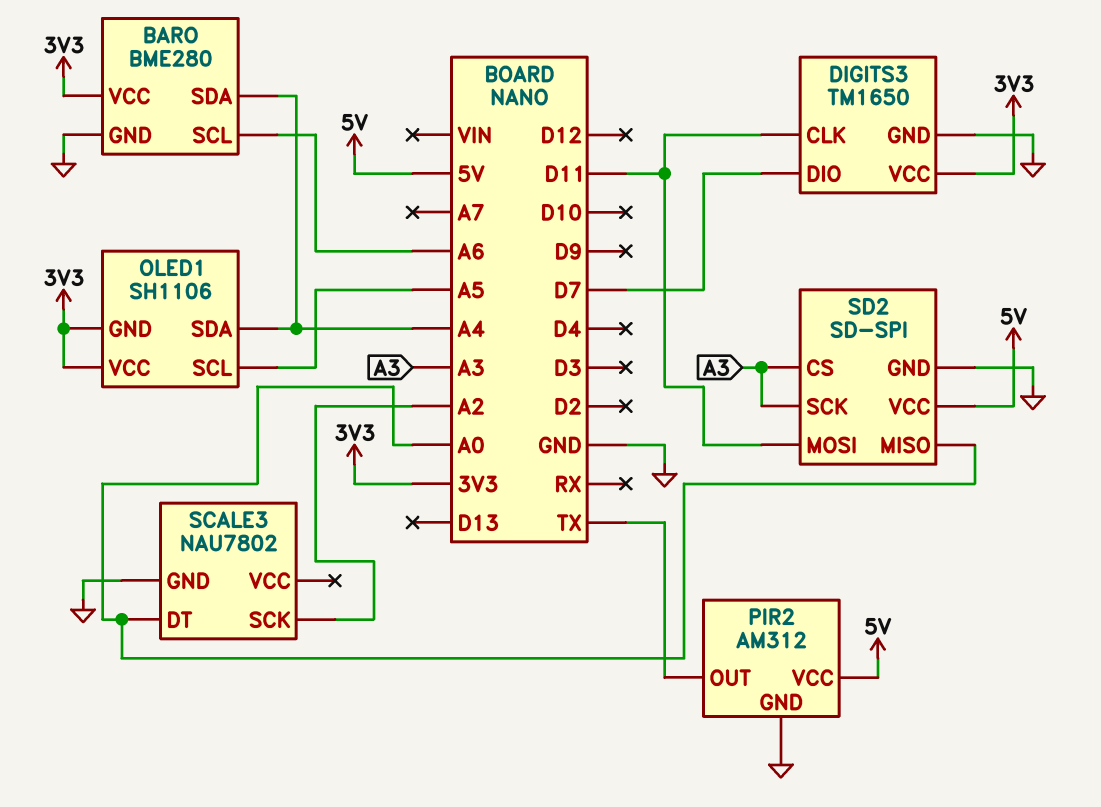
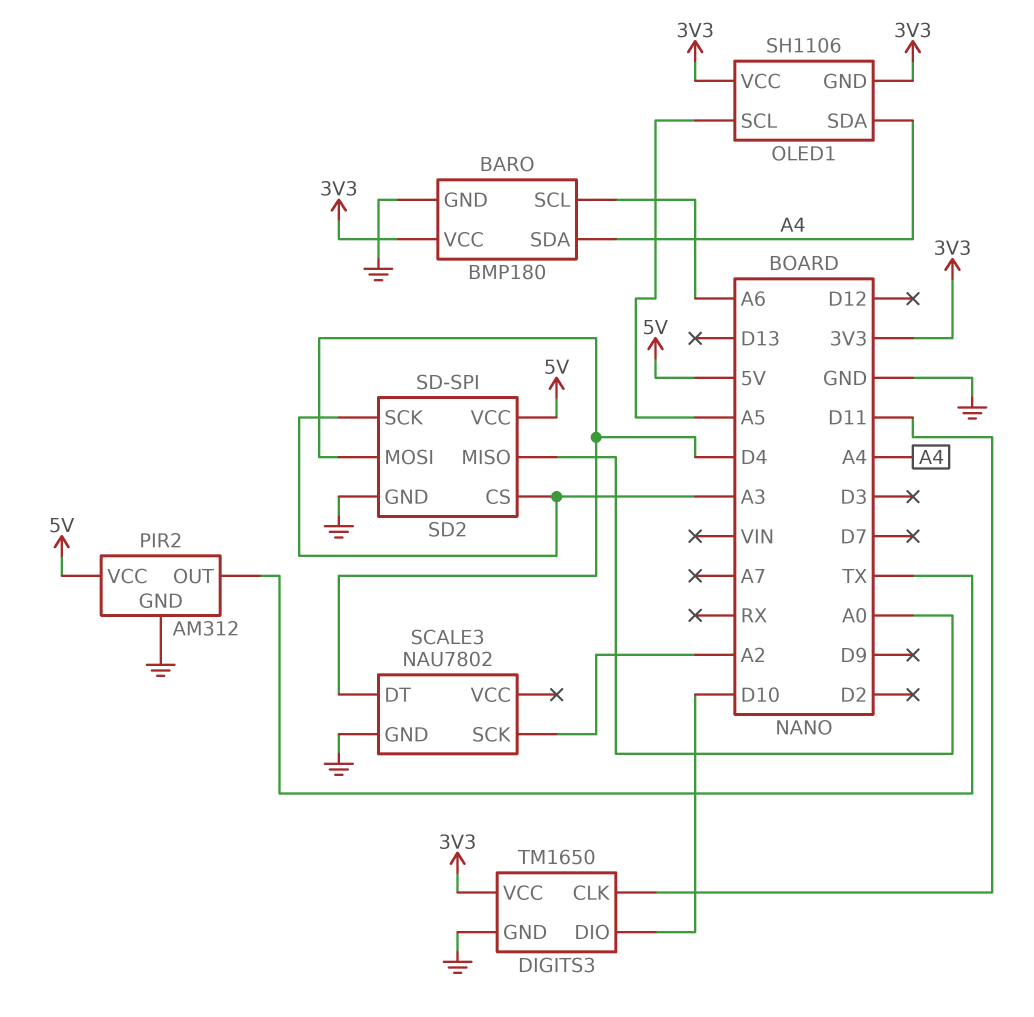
BARO: BME280 -> BMP180
DIGITS3 pin DIO: D7 -> D10
SCALE3 pin DT: A0 -> D4
SD2 pin MOSI: D11 -> D4

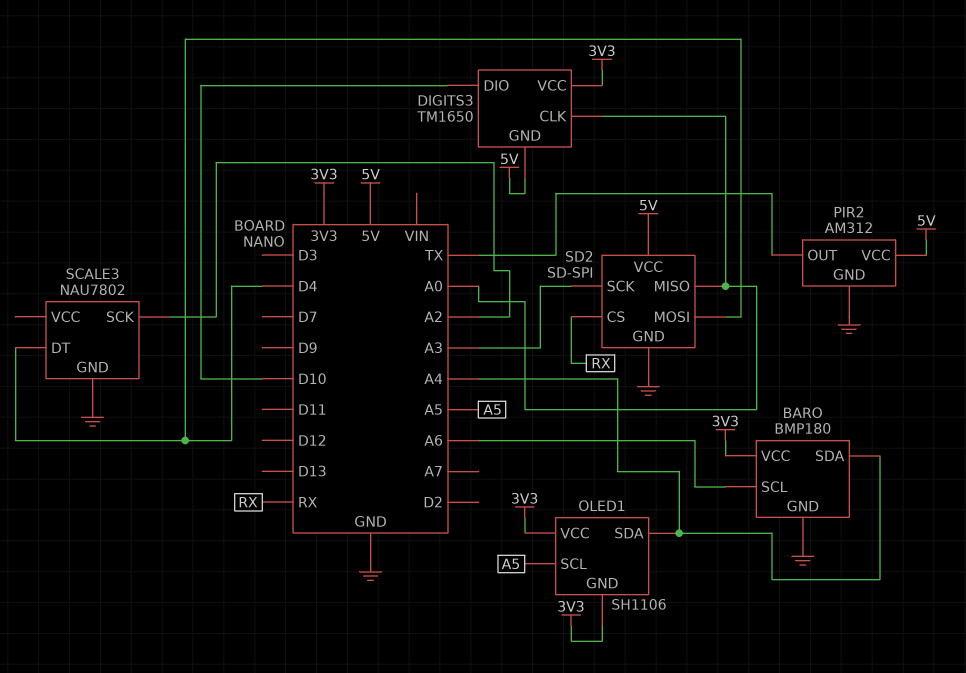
DIGITS3 pin CLK: D11 -> A0
DIGITS3 pin GND: GND -> 5V
SD2 pin CS: A3 -> RX

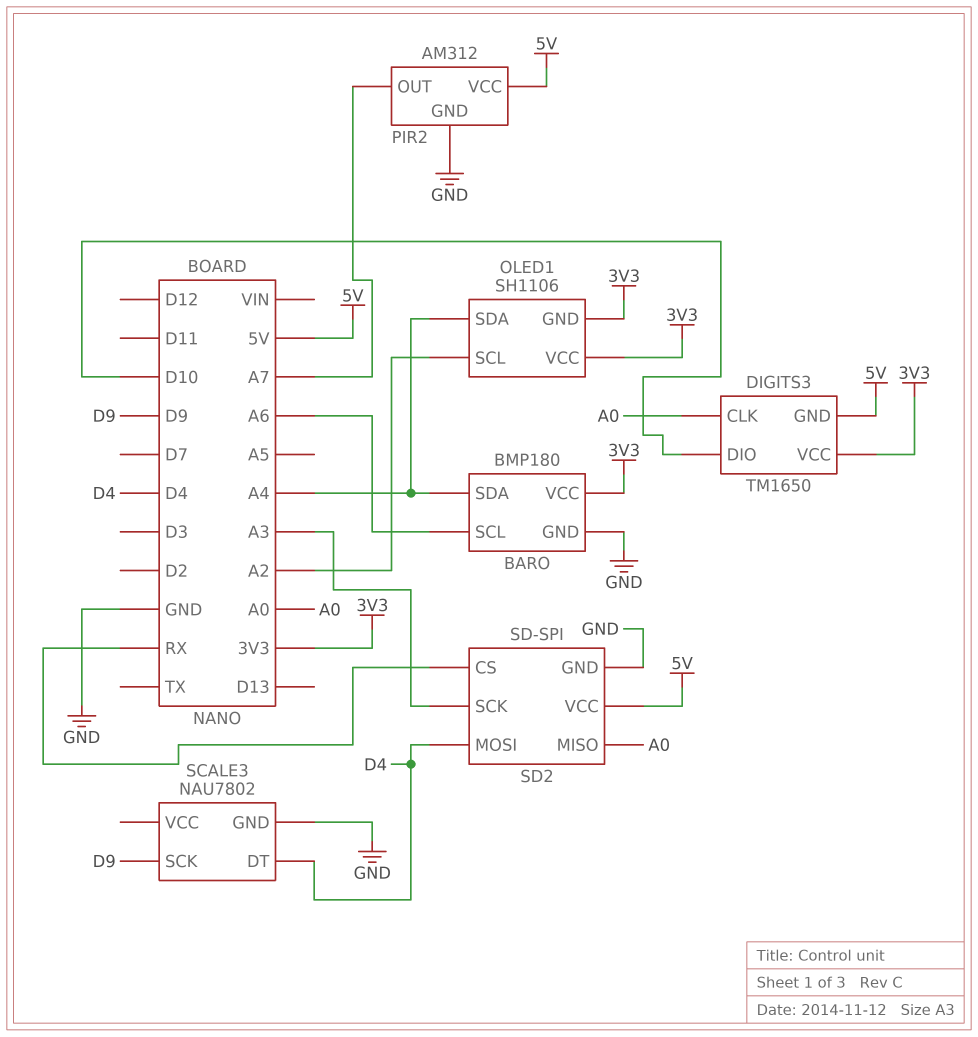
OLED1 pin SCL: A5 -> A2
PIR2 pin OUT: TX -> A7
SCALE3 pin SCK: A2 -> D9

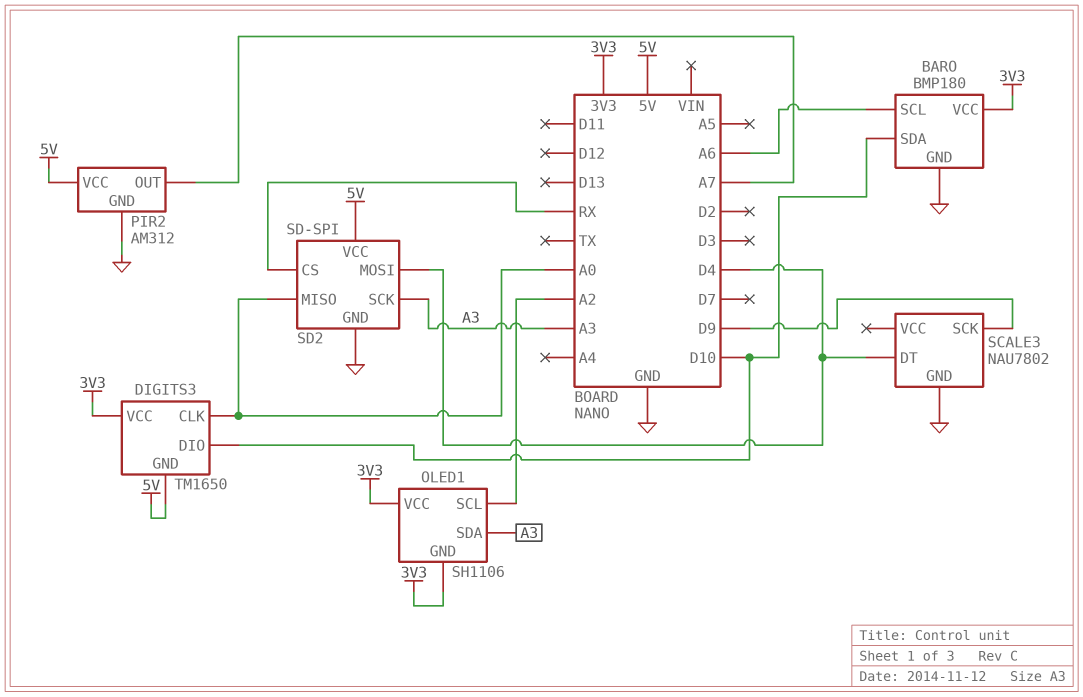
BARO pin SDA: A4 -> D10
OLED1 pin SDA: A4 -> A3

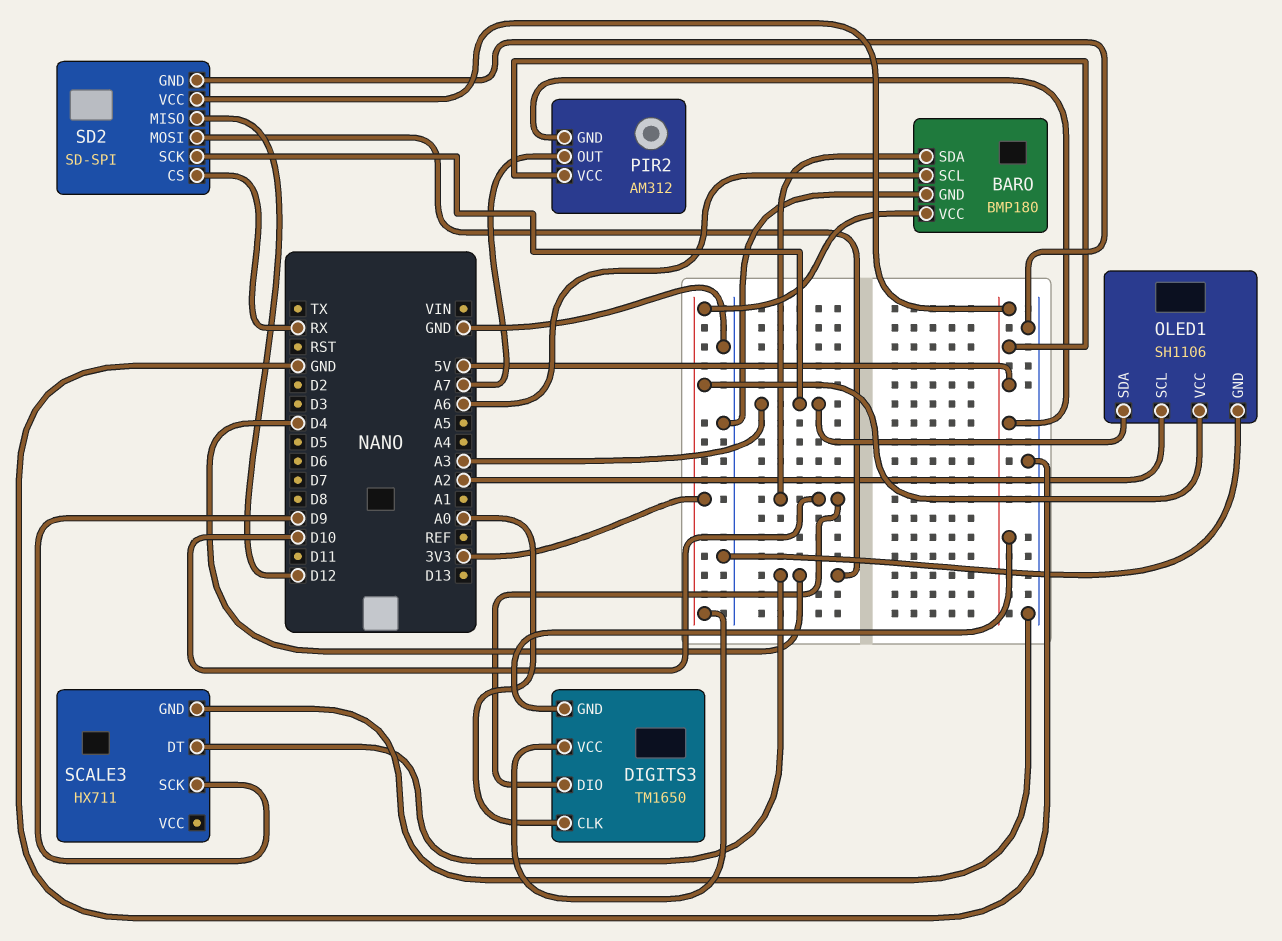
OLED1 pin GND: 3V3 -> GND
PIR2 pin GND: GND -> 5V
SCALE3: NAU7802 -> HX711
SD2 pin MISO: A0 -> D12

